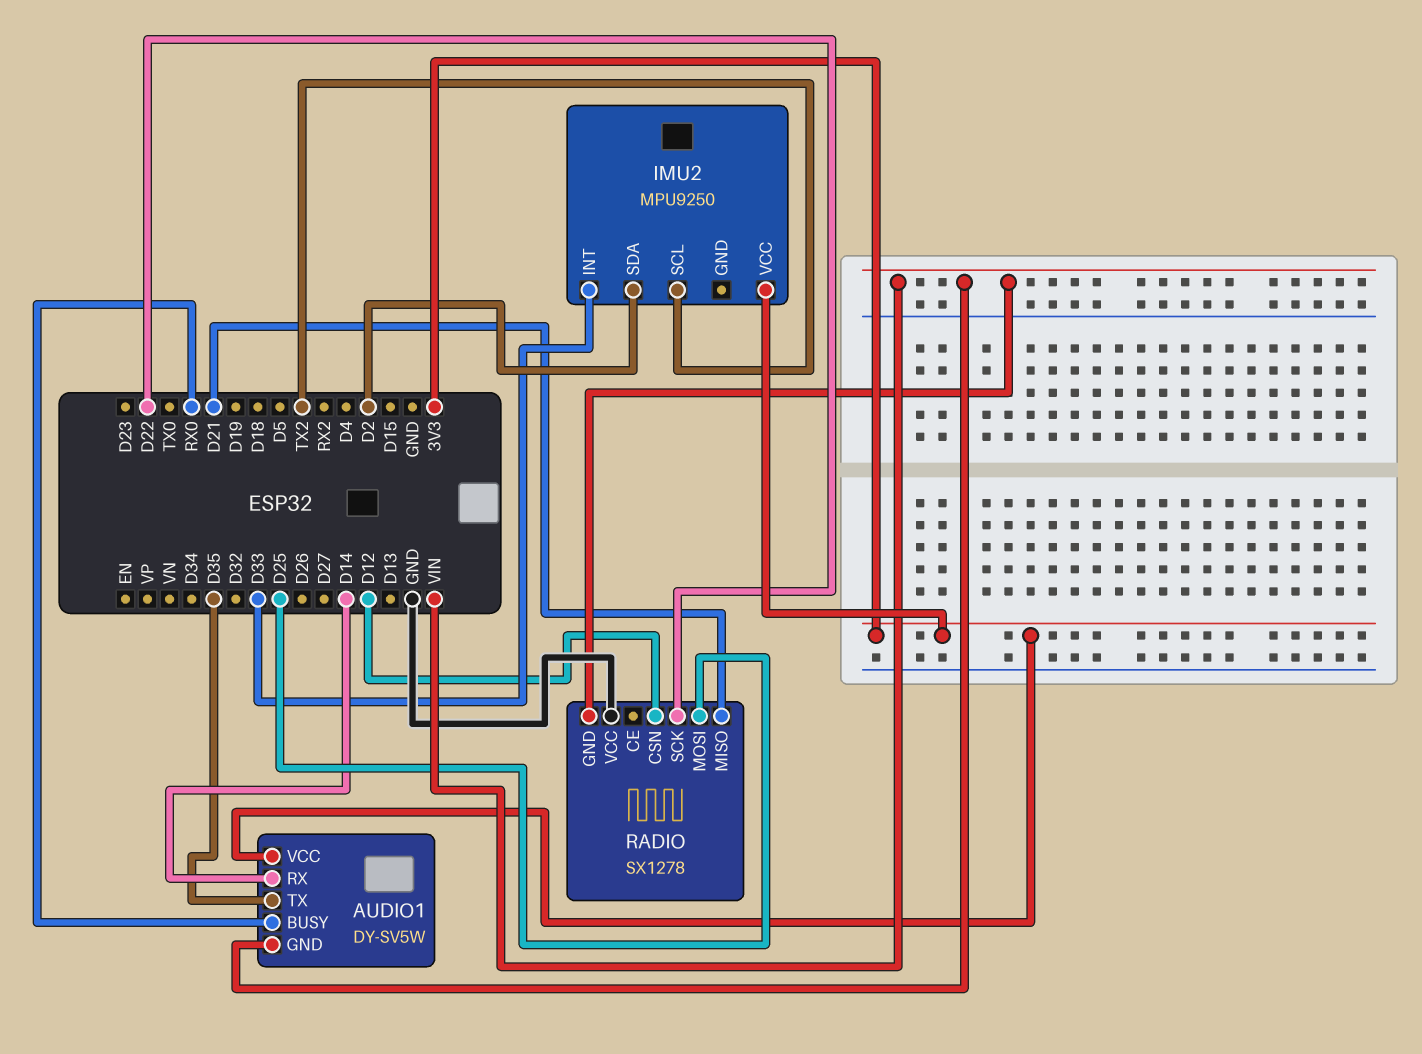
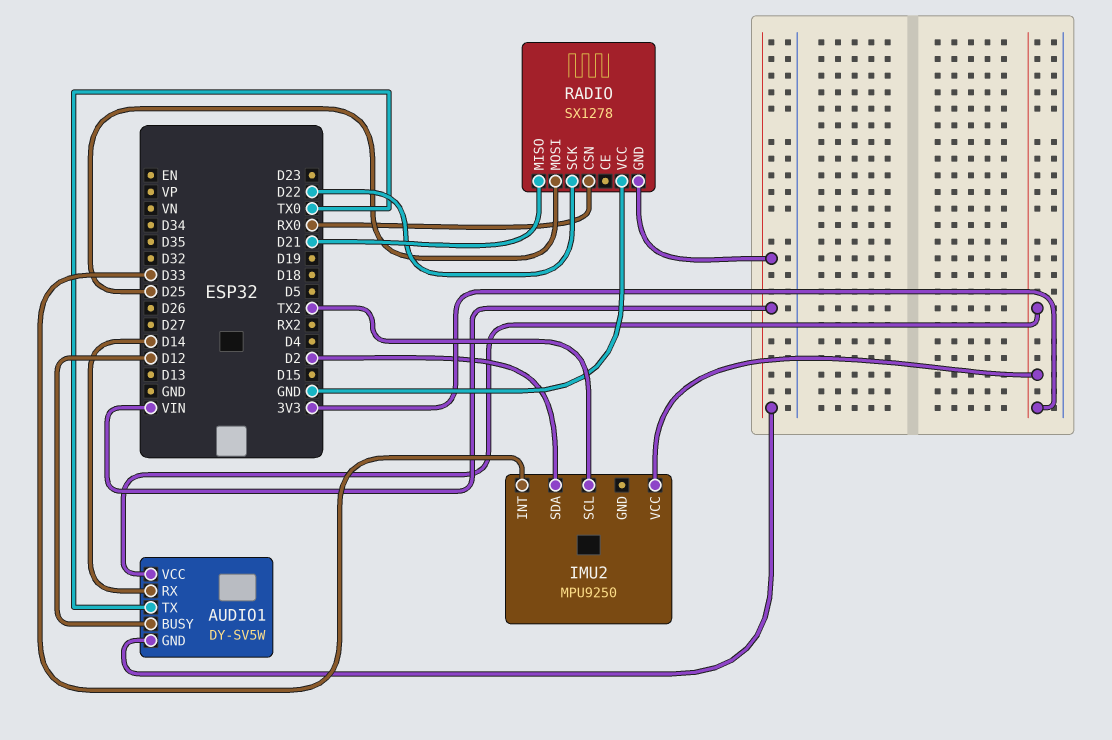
AUDIO1 pin BUSY: RX0 -> D12
AUDIO1 pin TX: D35 -> TX0
RADIO pin CSN: D12 -> RX0

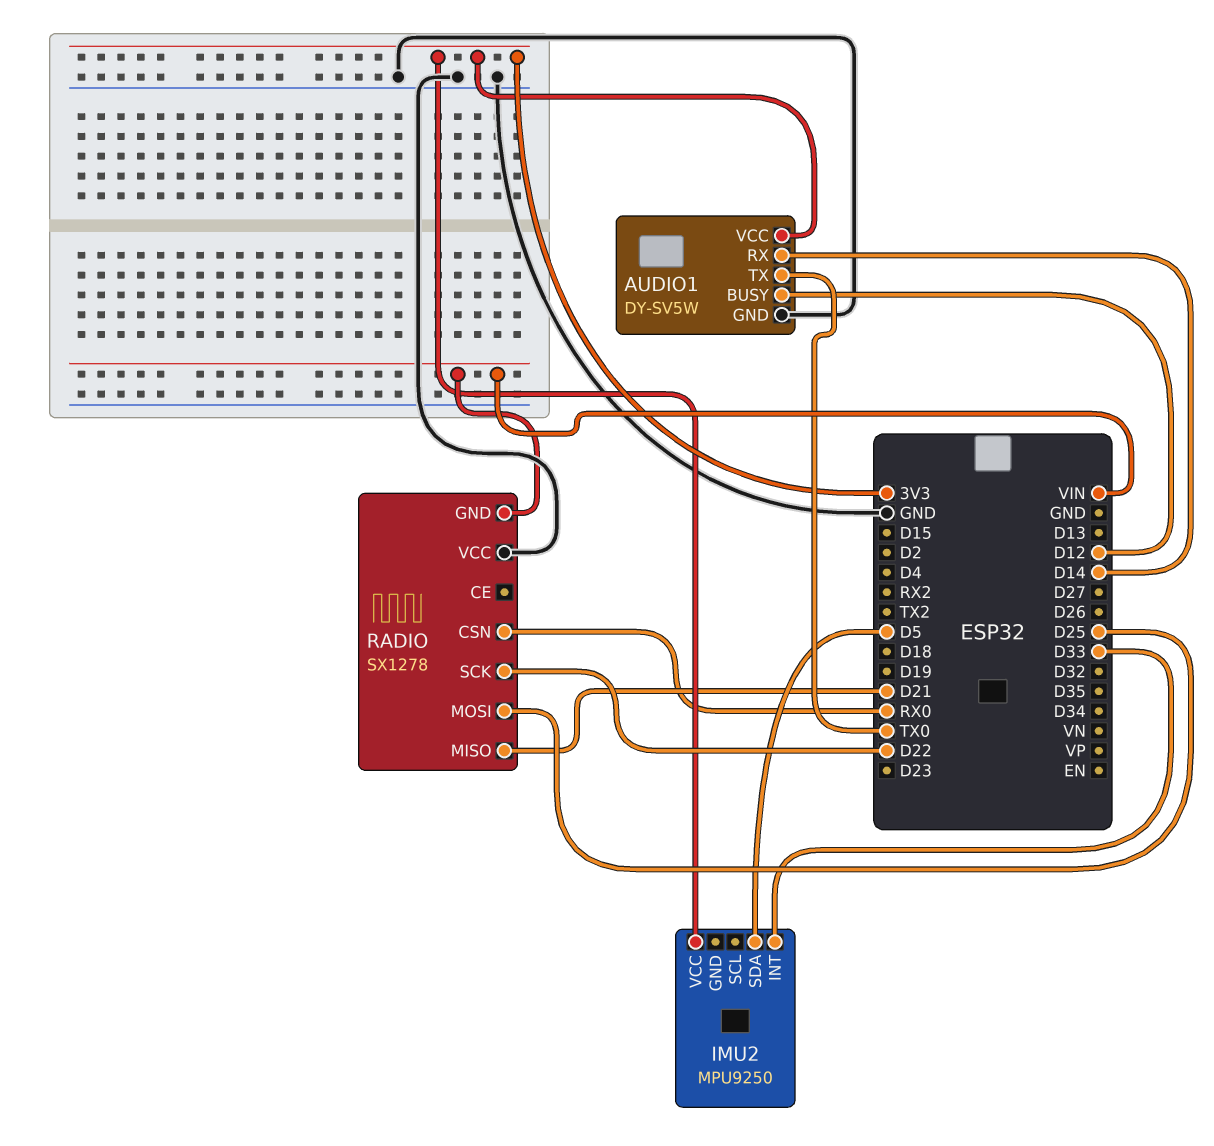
AUDIO1 pin GND: VIN -> GND
IMU2 pin SCL: TX2 -> none
IMU2 pin SDA: D2 -> D5

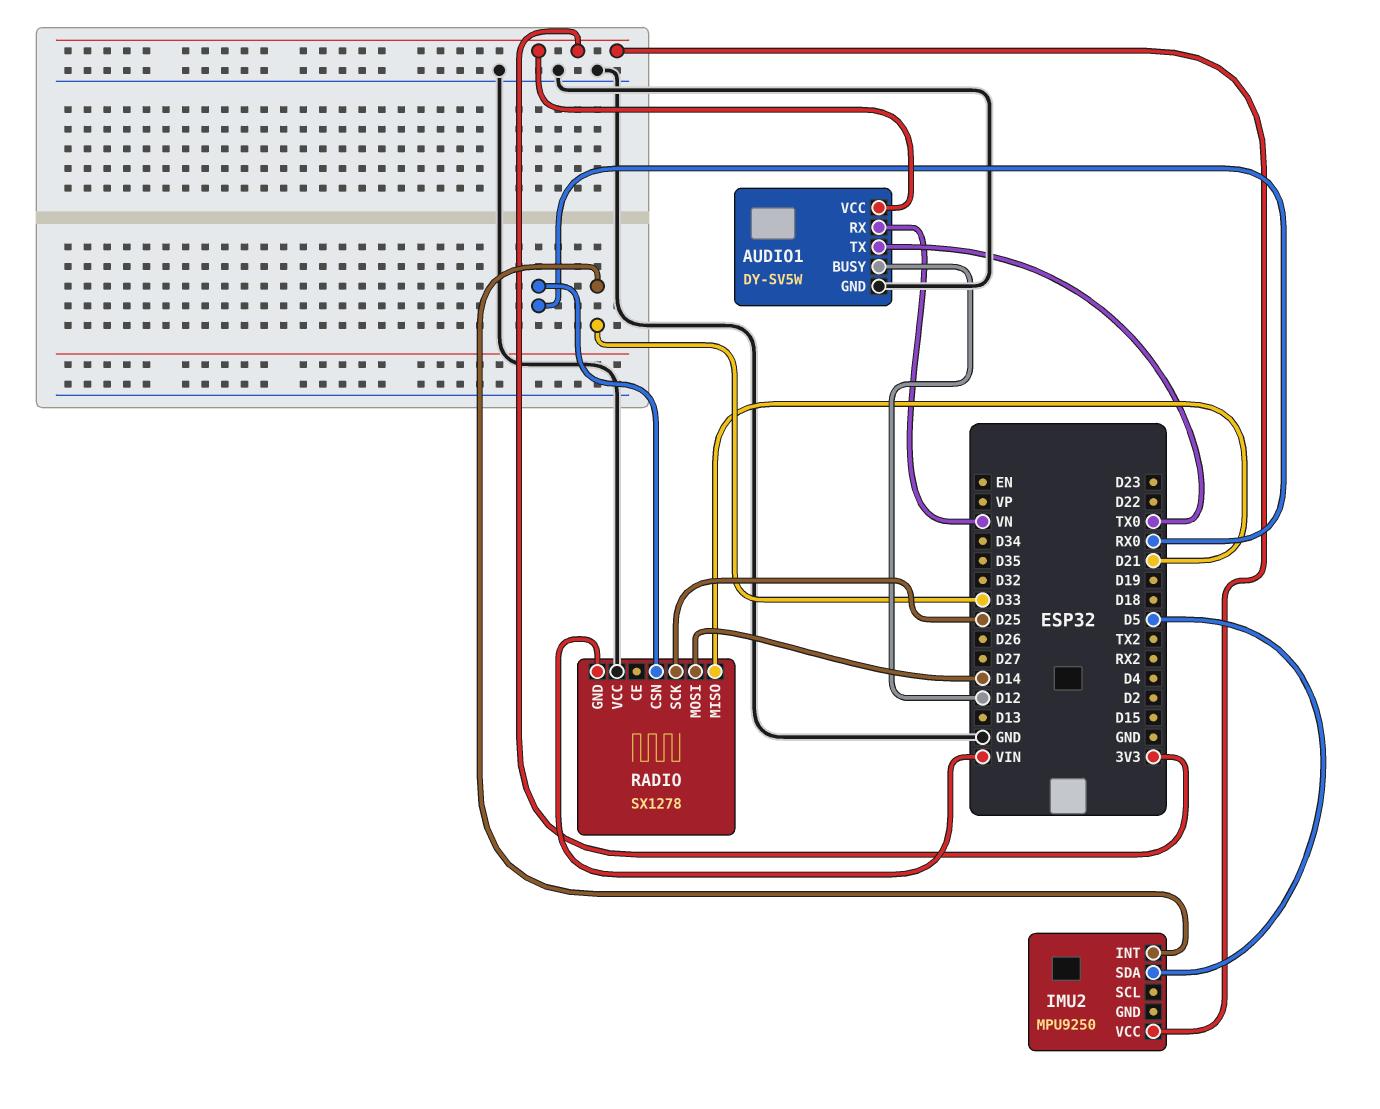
AUDIO1 pin RX: D14 -> VN
RADIO pin MOSI: D25 -> D14
RADIO pin SCK: D22 -> D25

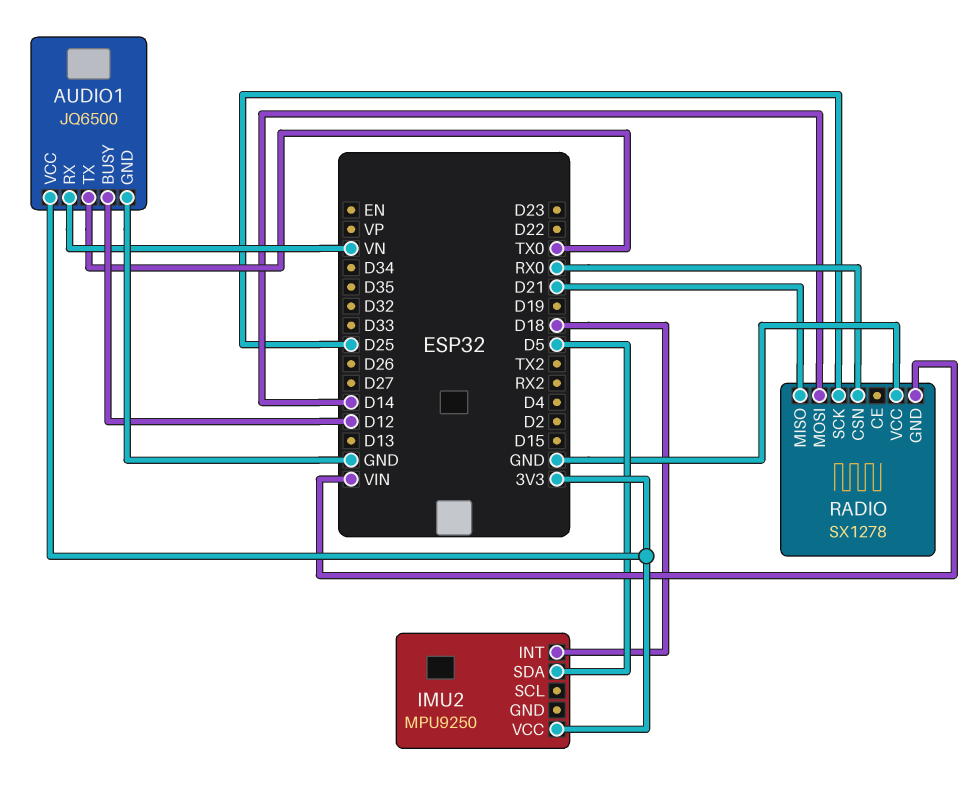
AUDIO1: DY-SV5W -> JQ6500
IMU2 pin INT: D33 -> D18

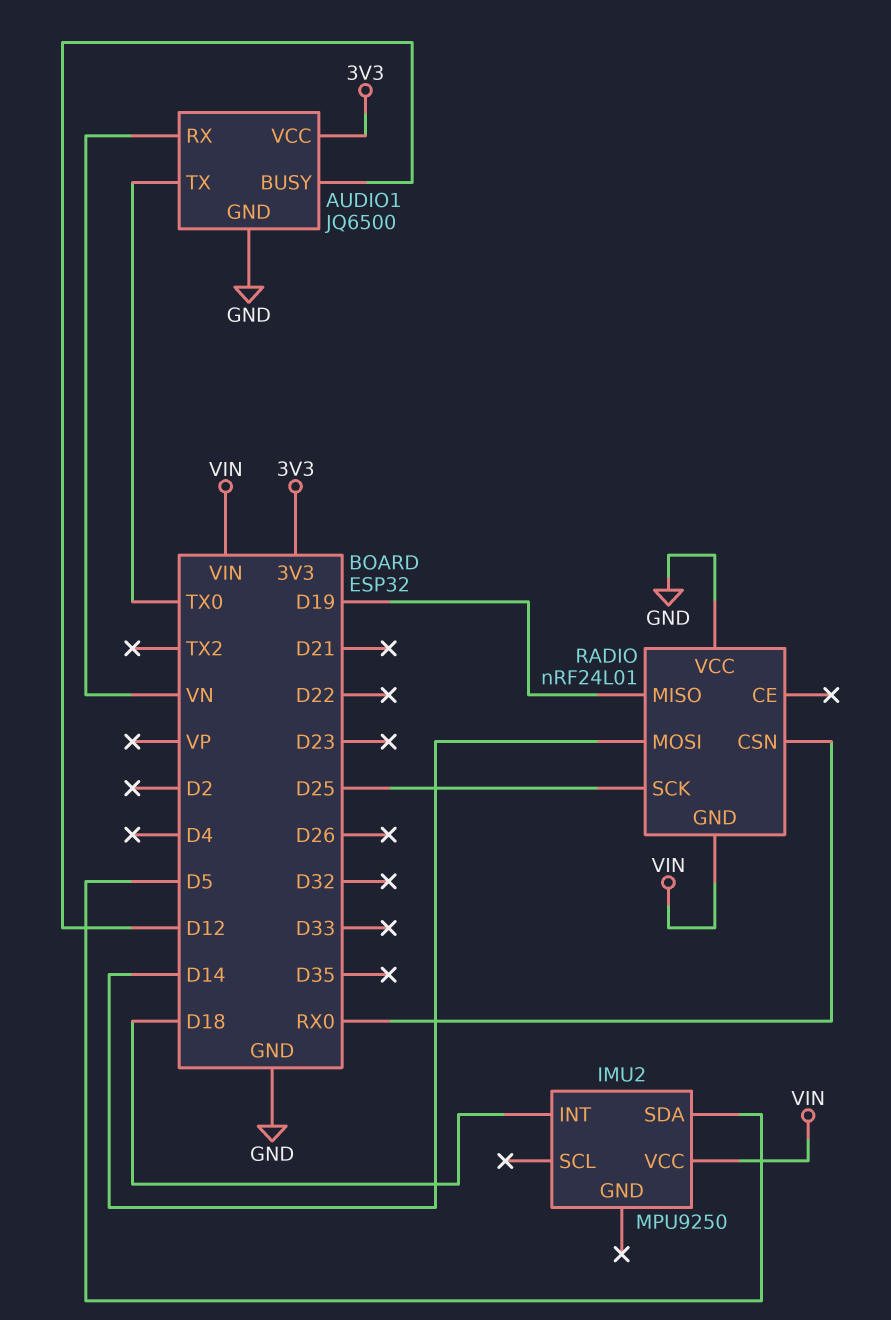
IMU2 pin VCC: 3V3 -> VIN
RADIO: SX1278 -> nRF24L01
RADIO pin MISO: D21 -> D19

